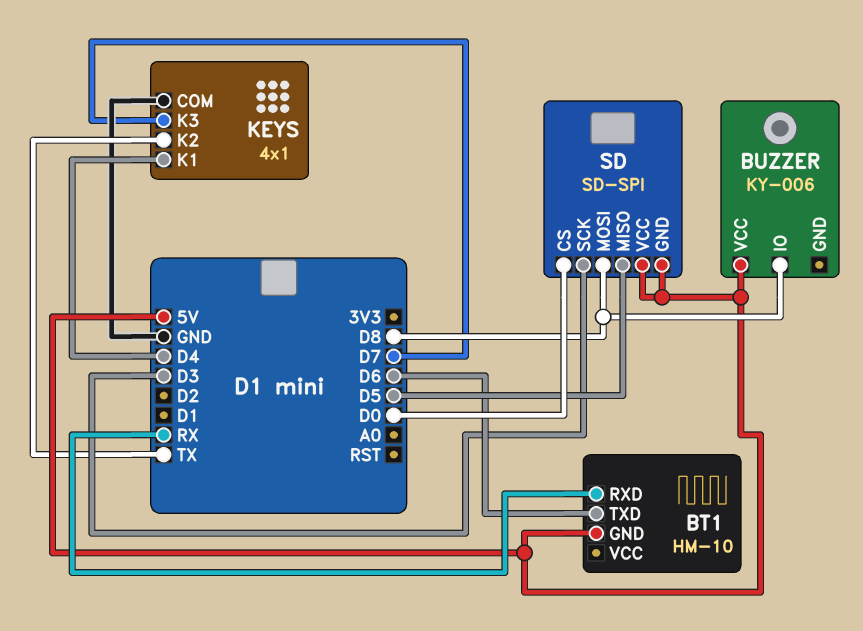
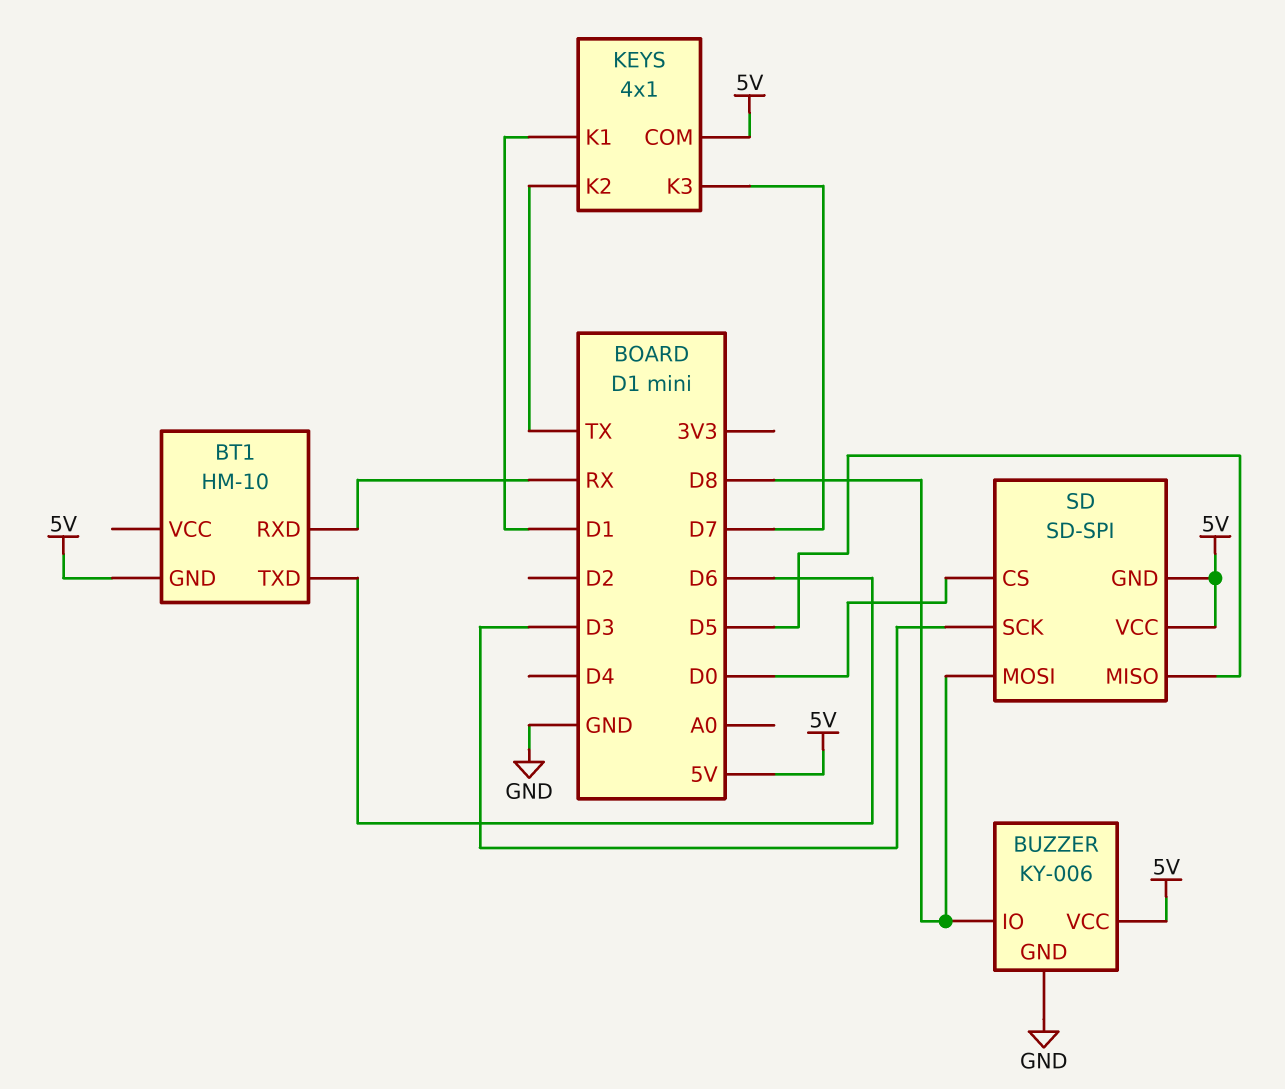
BUZZER pin GND: none -> GND
KEYS pin COM: GND -> 5V
KEYS pin K1: D4 -> D1

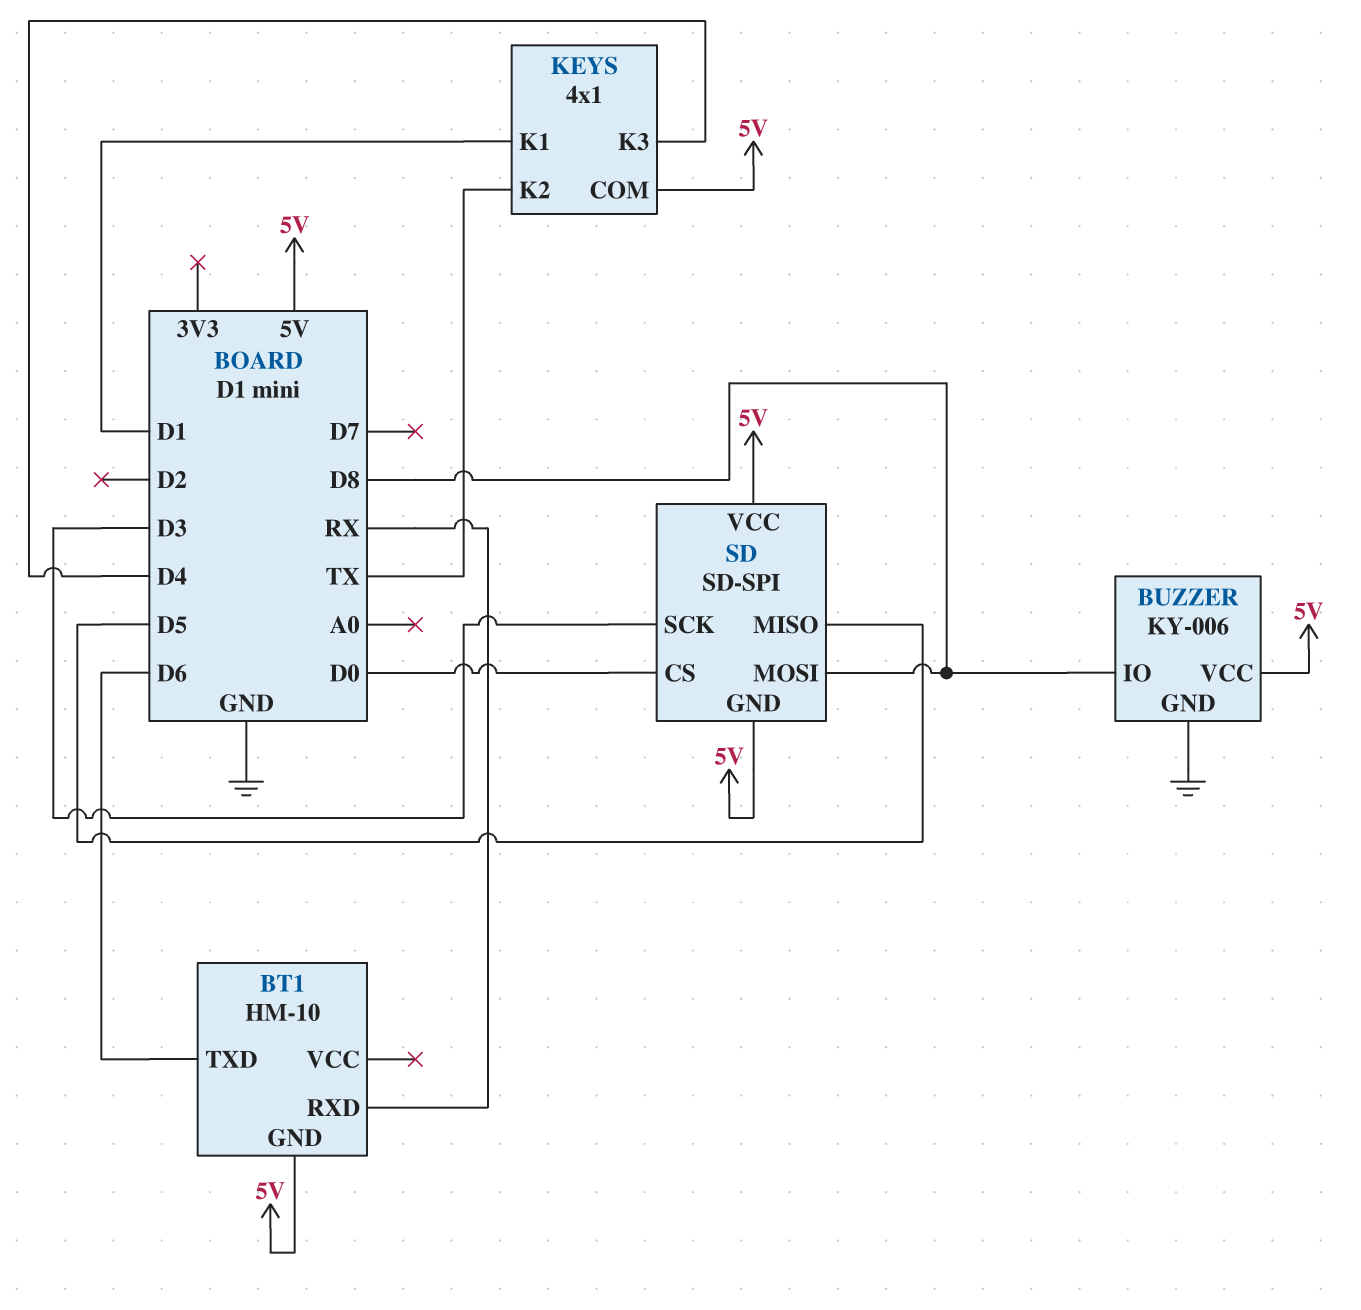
KEYS pin K3: D7 -> D4

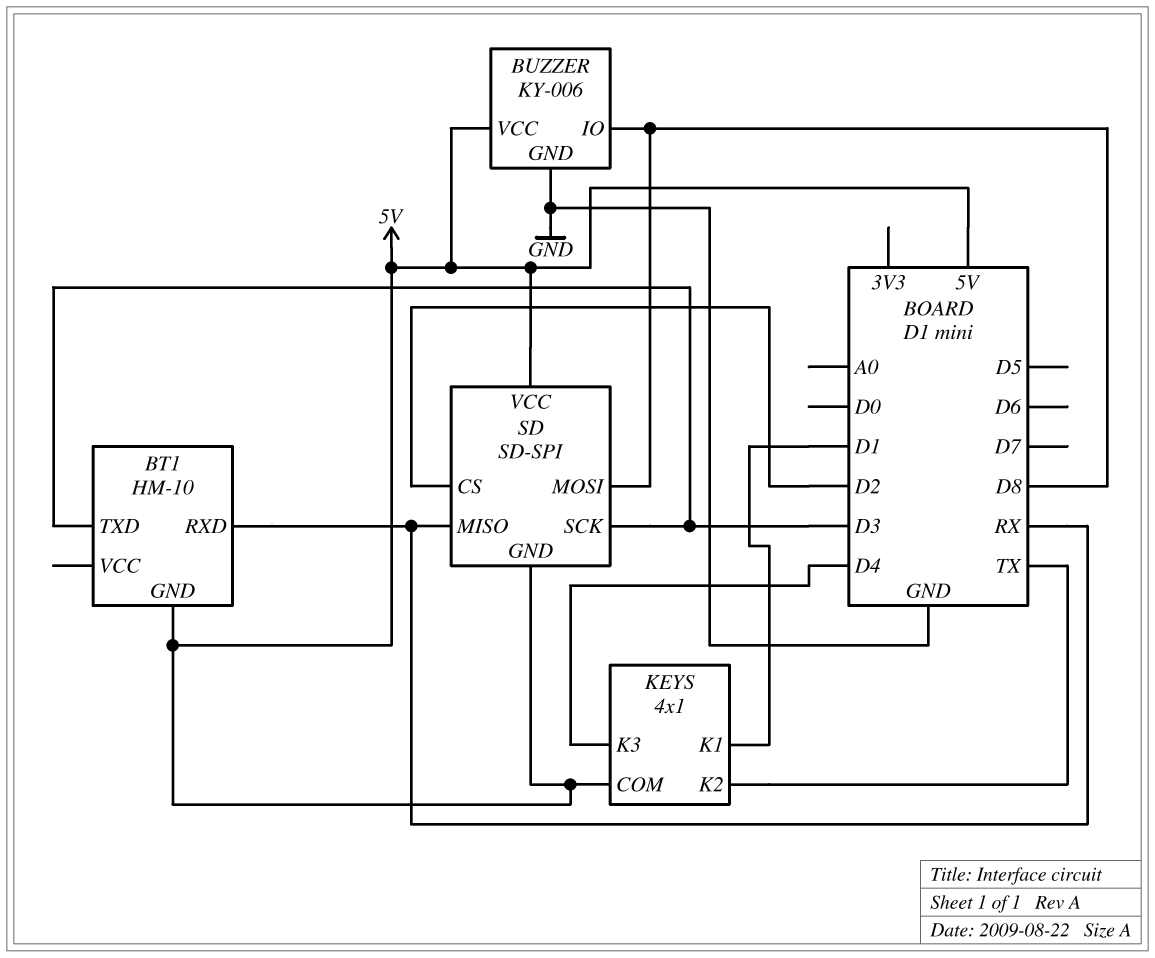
BT1 pin TXD: D6 -> D3
SD pin CS: D0 -> D2
SD pin MISO: D5 -> RX

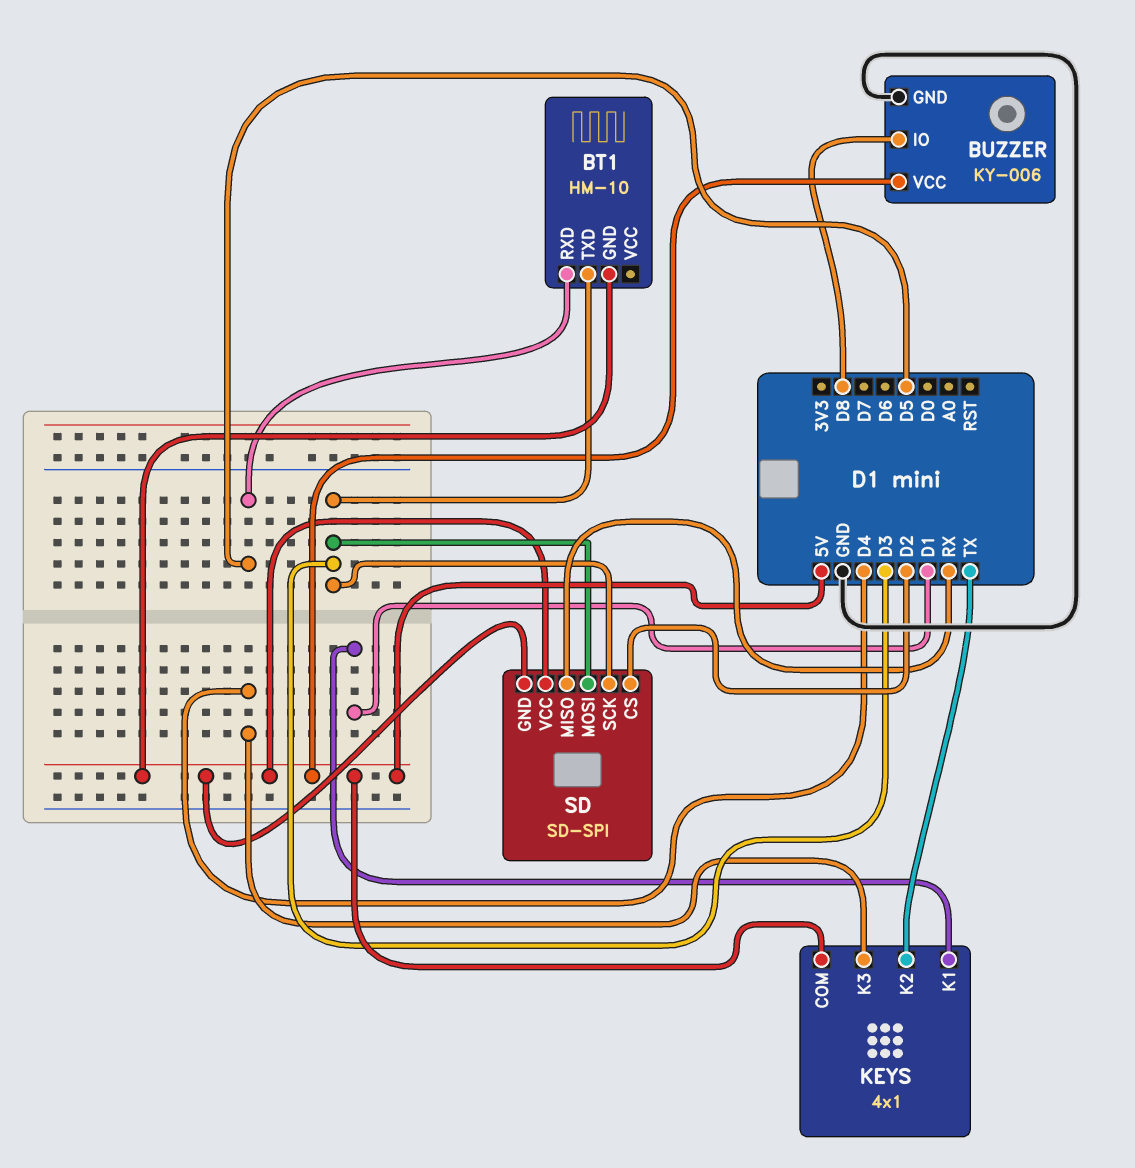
BT1 pin RXD: RX -> D5
SD pin MOSI: D8 -> D3

